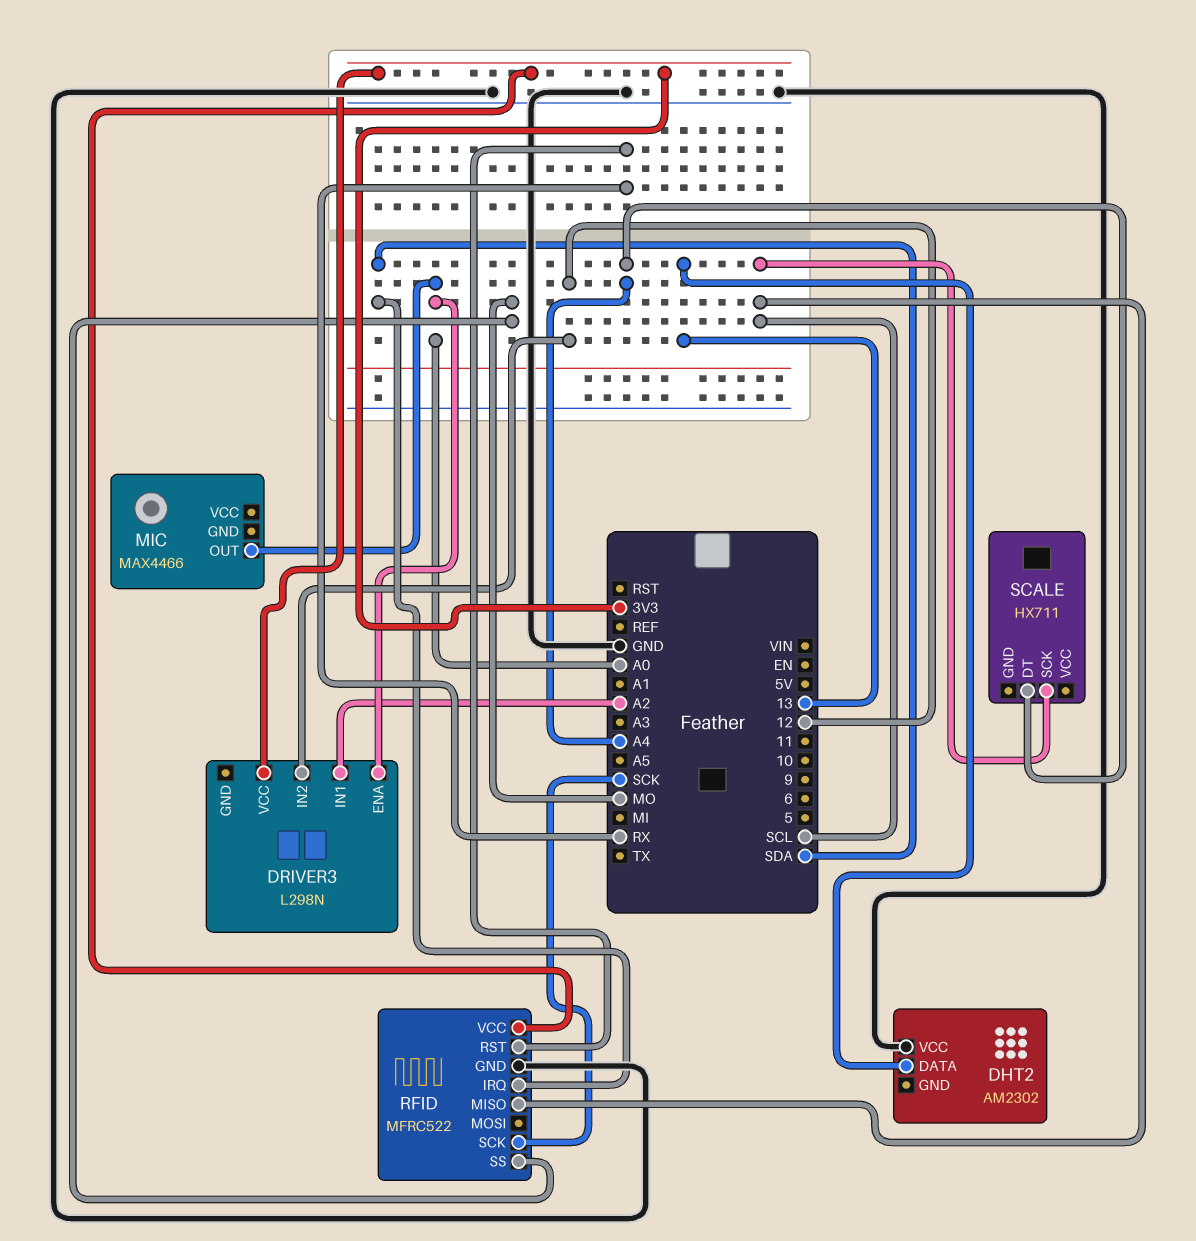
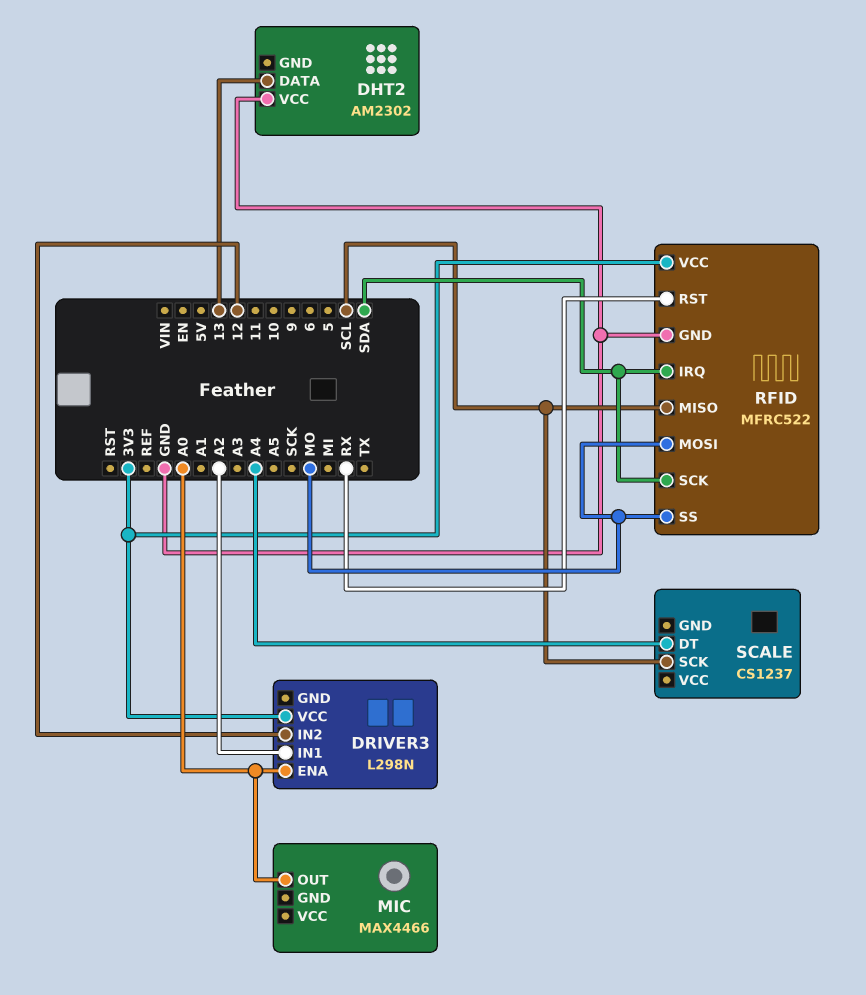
RFID pin MOSI: none -> MO
RFID pin SCK: SCK -> SDA
SCALE: HX711 -> CS1237

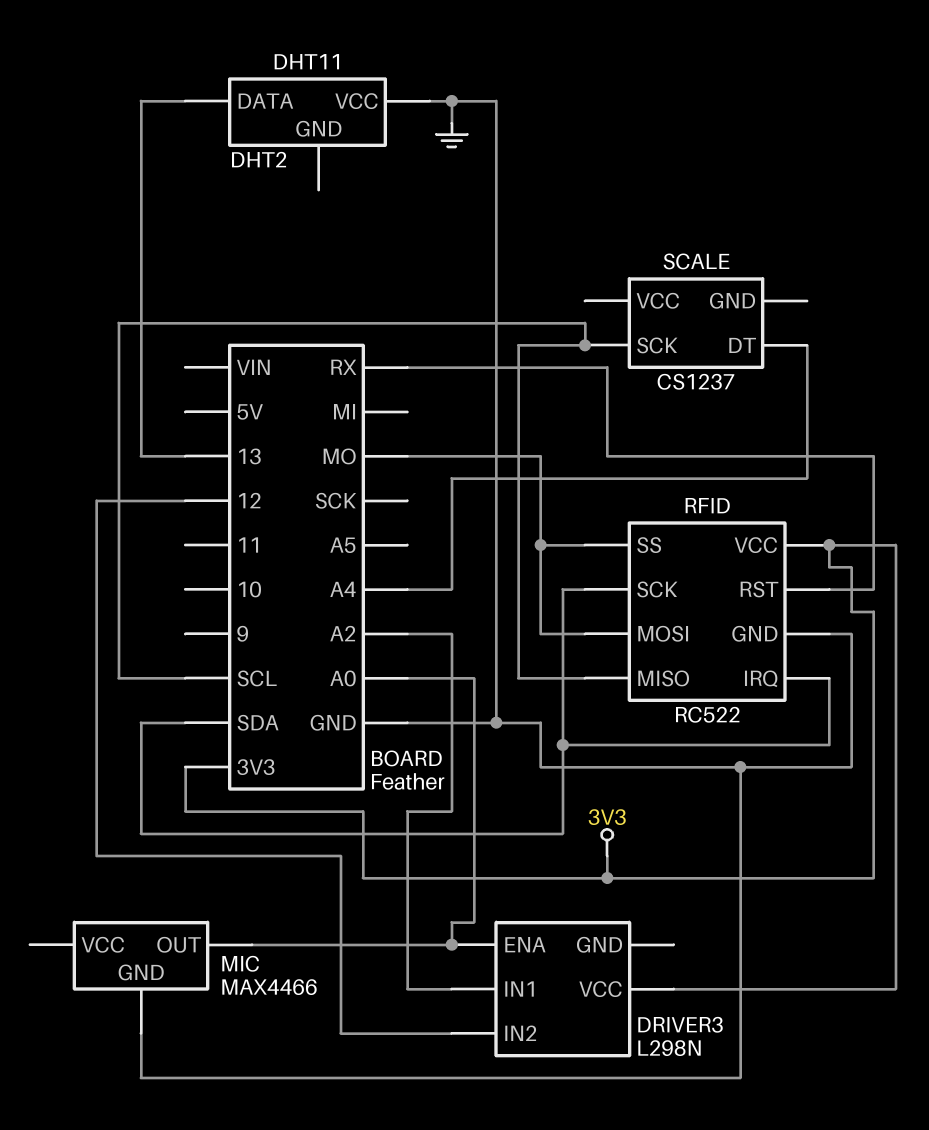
DHT2: AM2302 -> DHT11
MIC pin GND: none -> GND
RFID: MFRC522 -> RC522

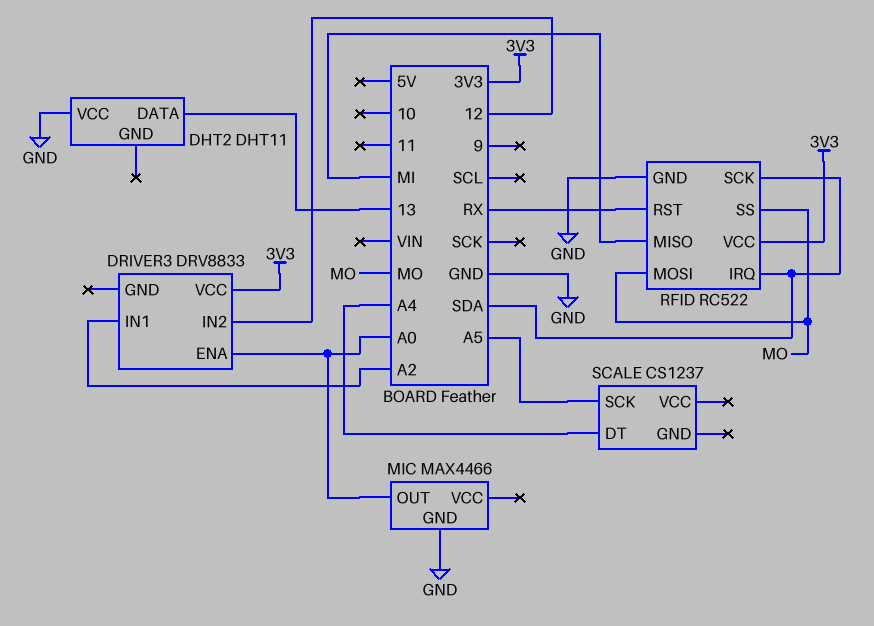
DRIVER3: L298N -> DRV8833
RFID pin MISO: SCL -> MI
SCALE pin SCK: SCL -> A5

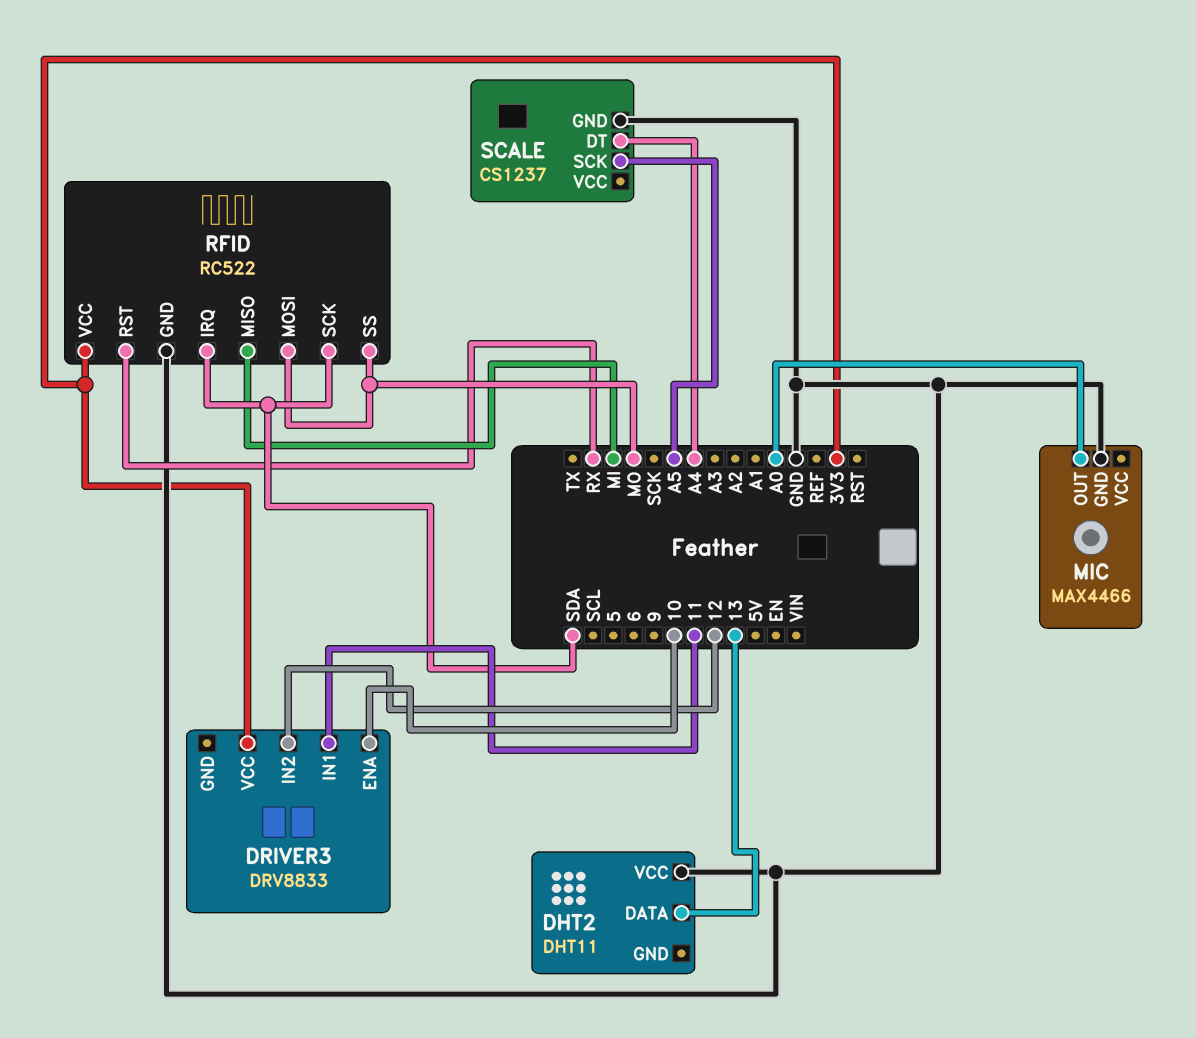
DRIVER3 pin ENA: A0 -> 10
DRIVER3 pin IN1: A2 -> 11
SCALE pin GND: none -> GND

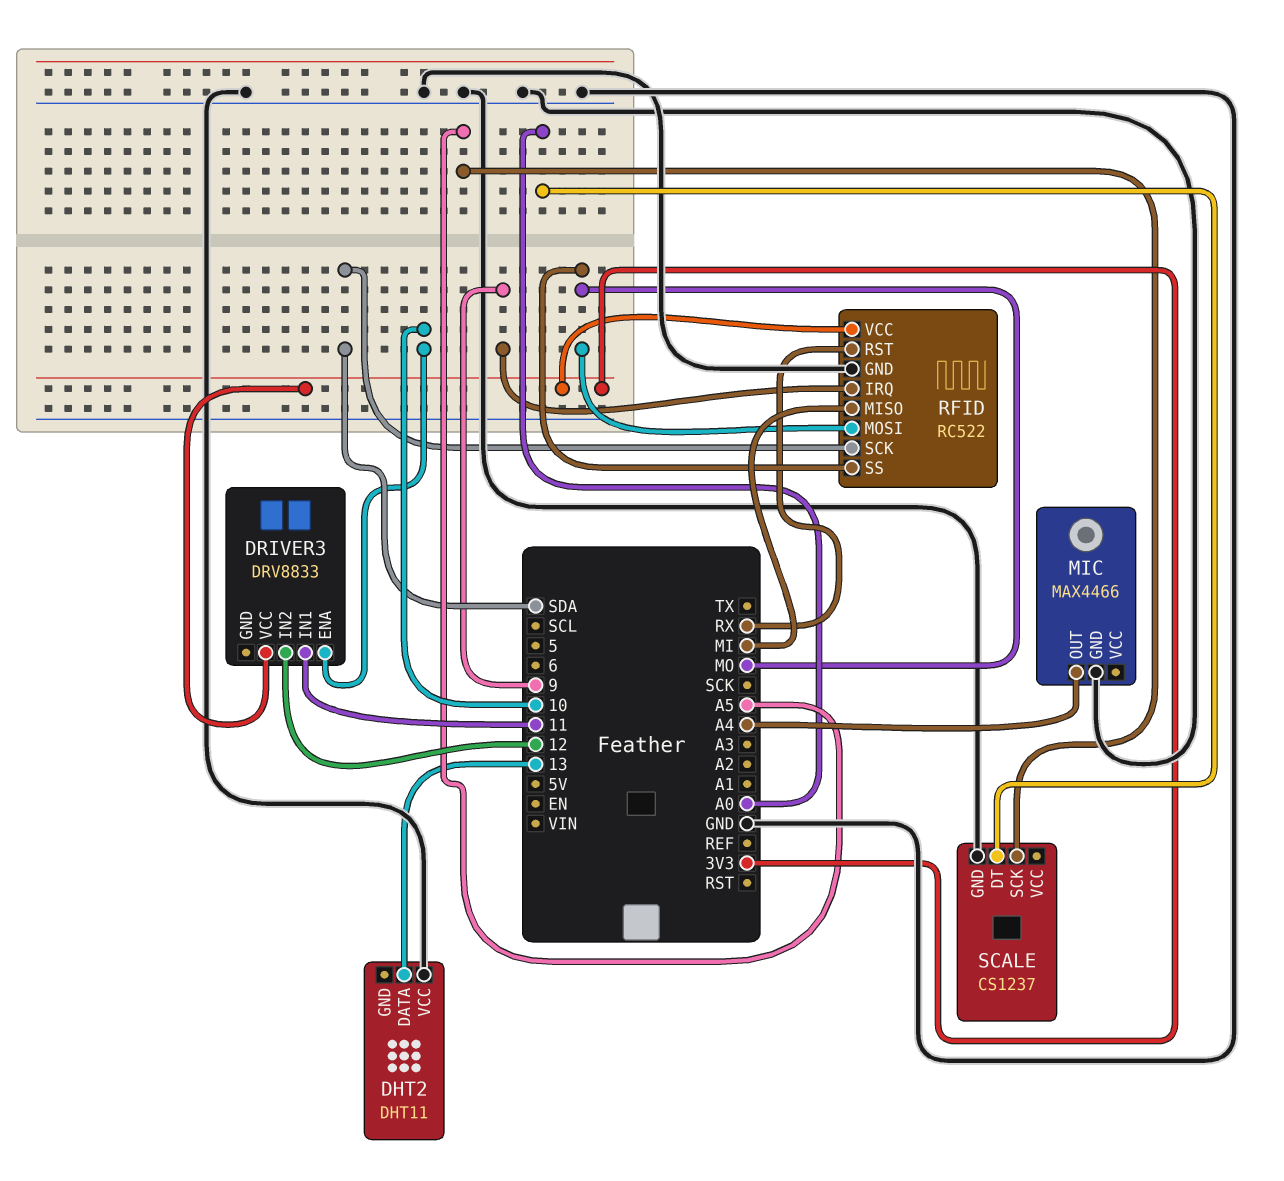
MIC pin OUT: A0 -> A4
RFID pin IRQ: SDA -> 9
SCALE pin DT: A4 -> A0

